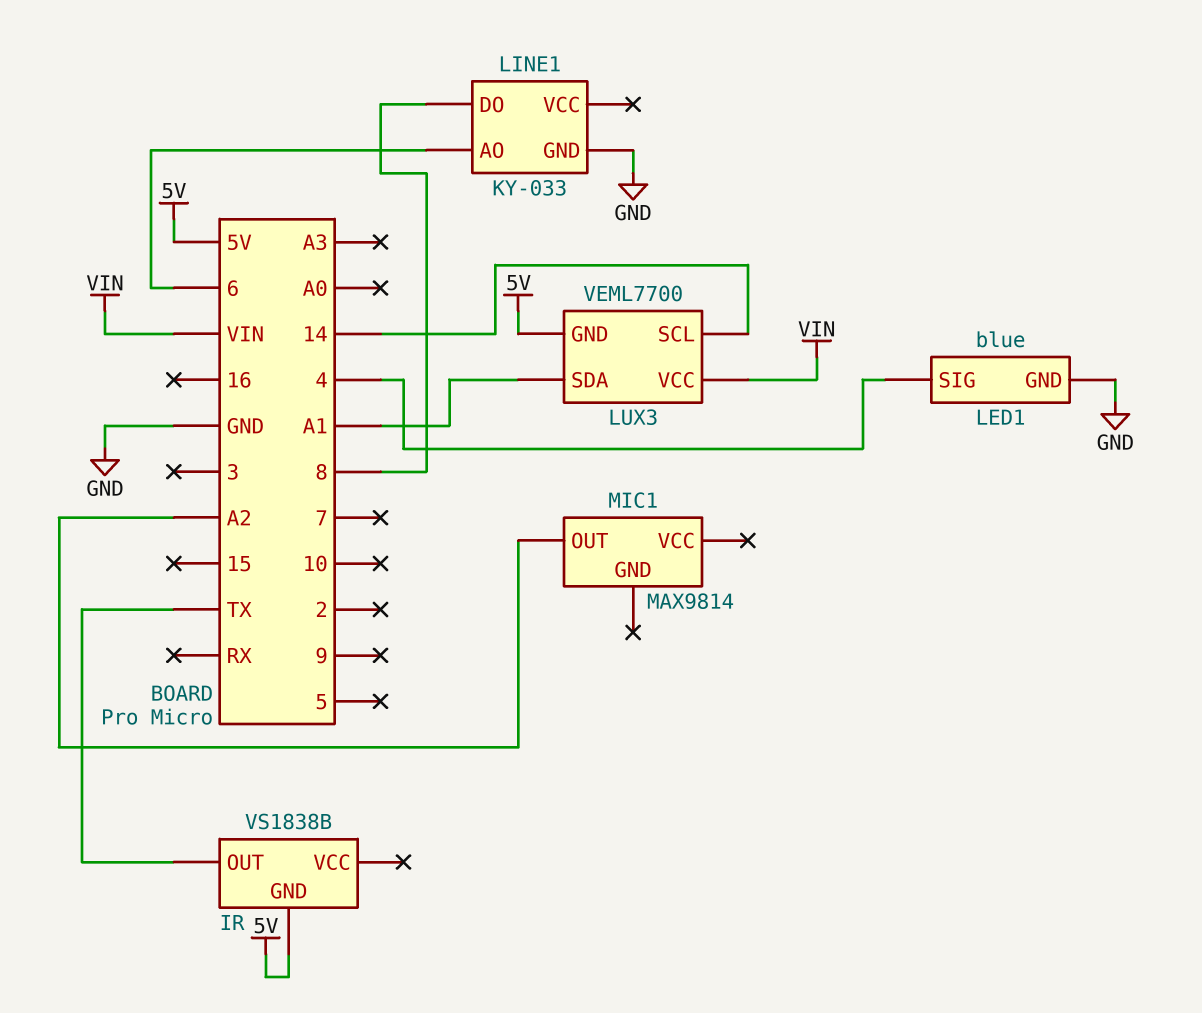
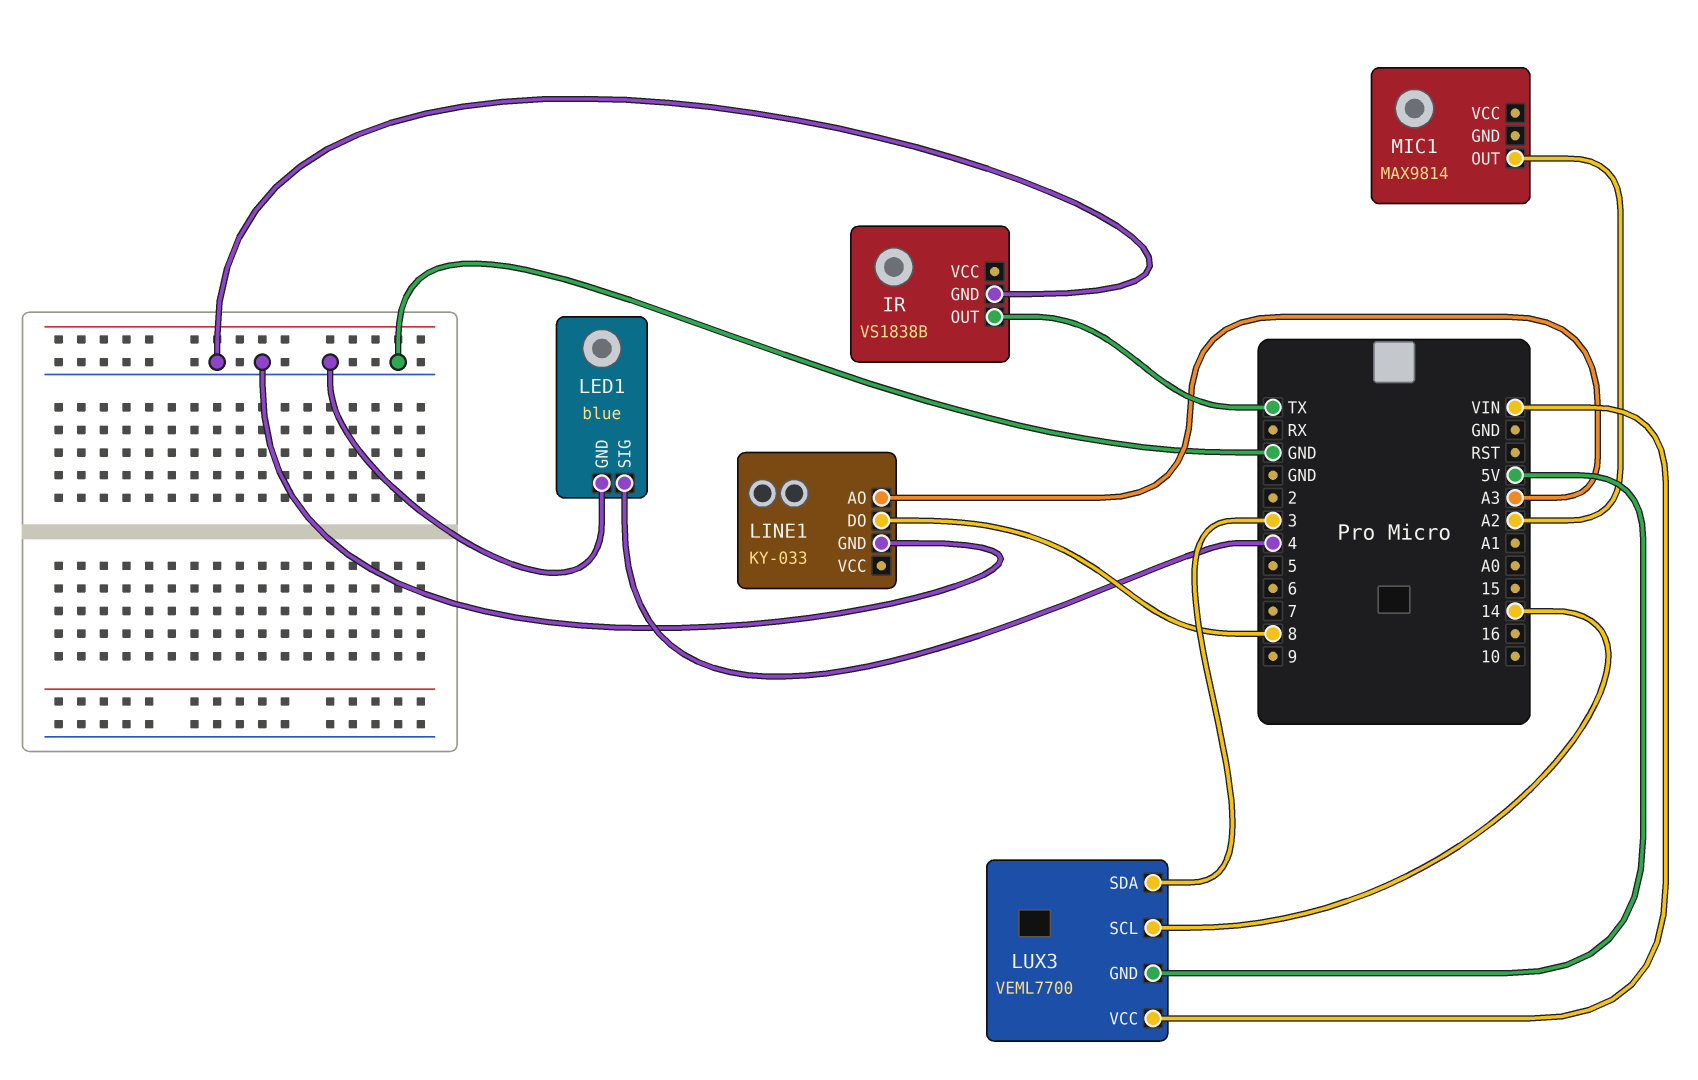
IR pin GND: 5V -> GND
LINE1 pin AO: 6 -> A3
LUX3 pin SDA: A1 -> 3

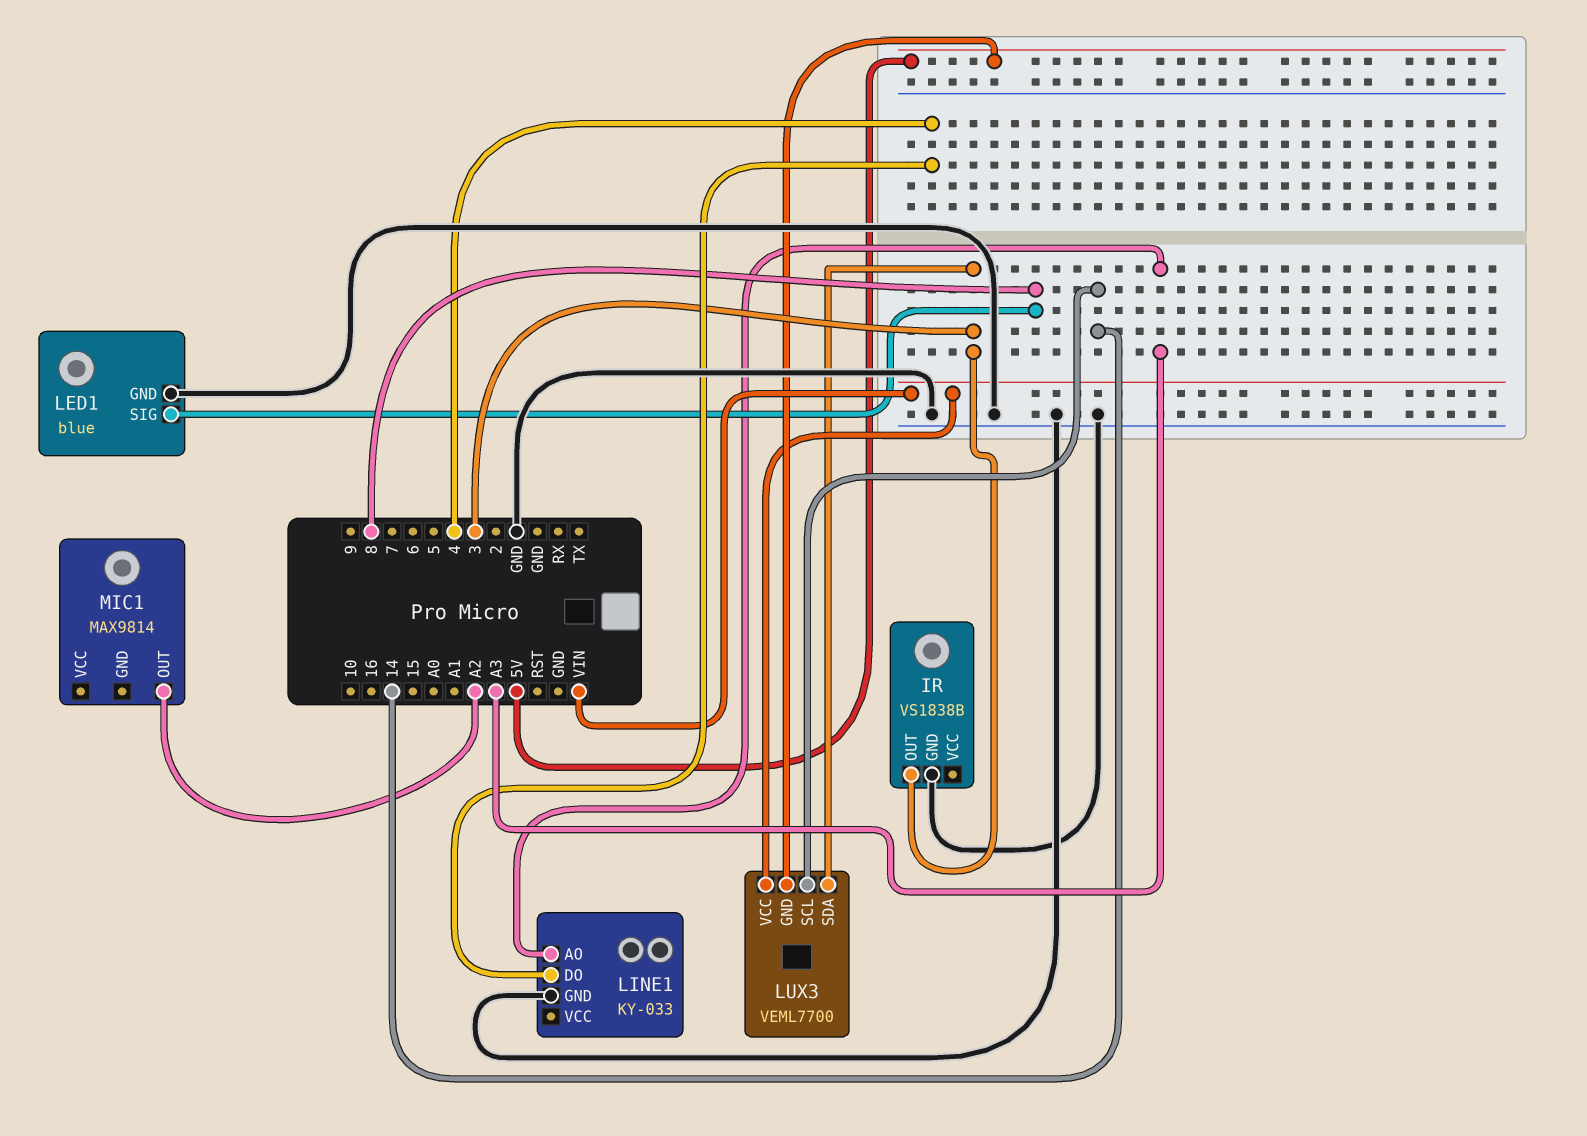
IR pin OUT: TX -> 3
LED1 pin SIG: 4 -> 8
LINE1 pin DO: 8 -> 4

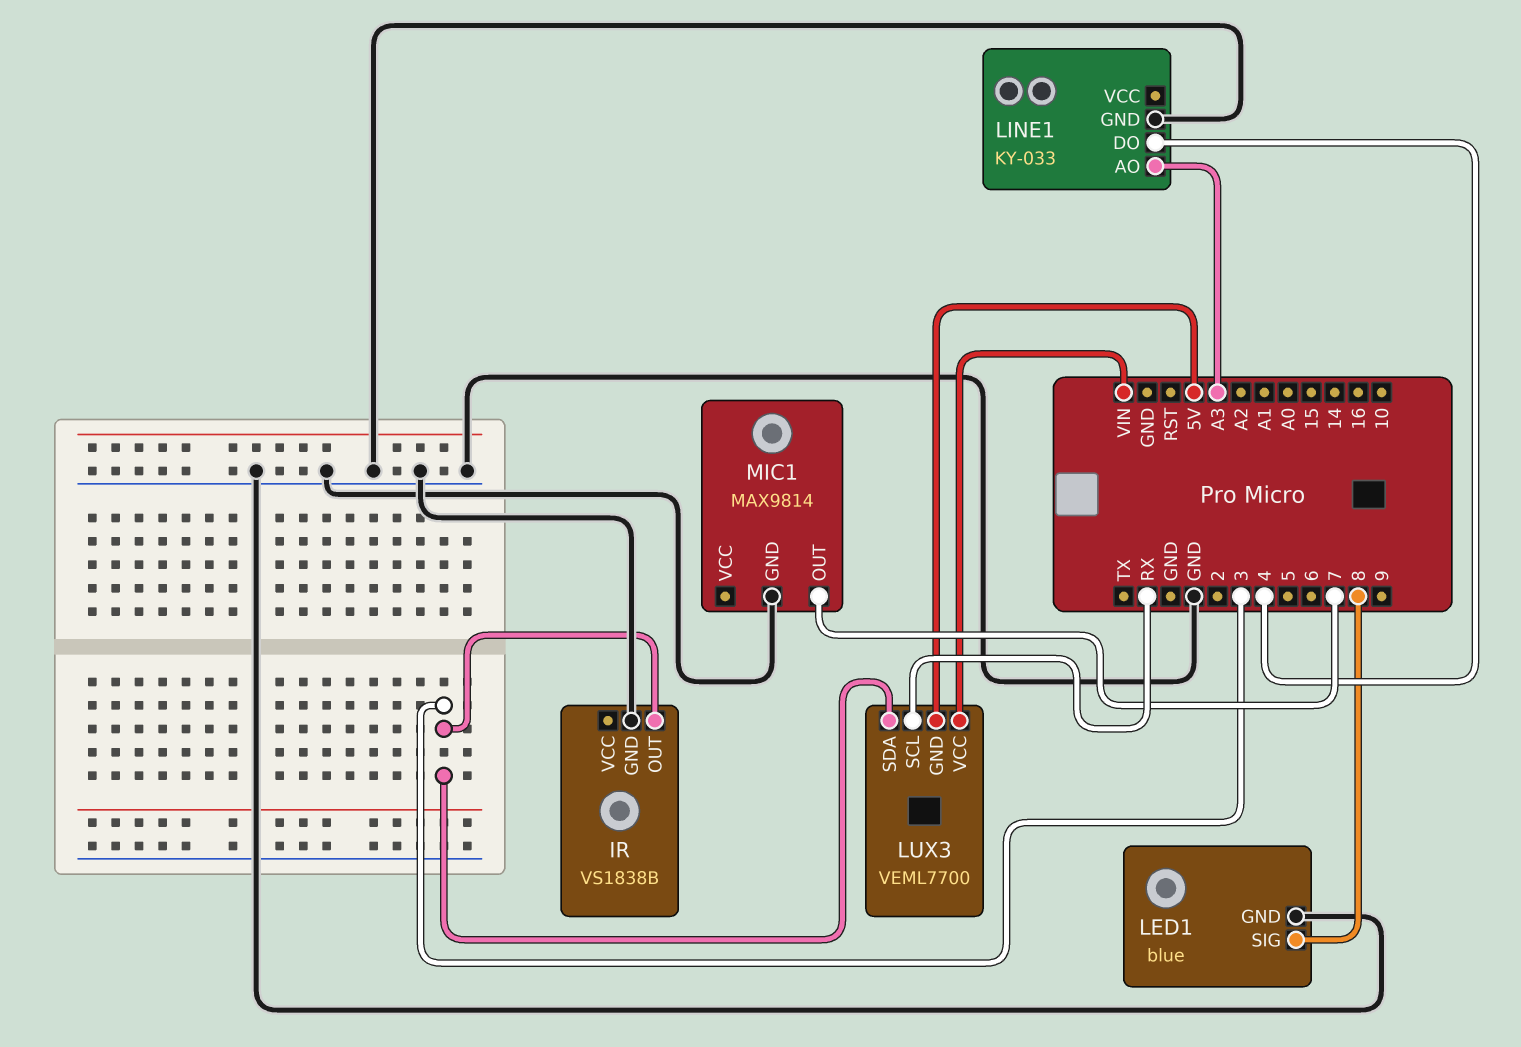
LUX3 pin SCL: 14 -> RX
MIC1 pin GND: none -> GND
MIC1 pin OUT: A2 -> 7

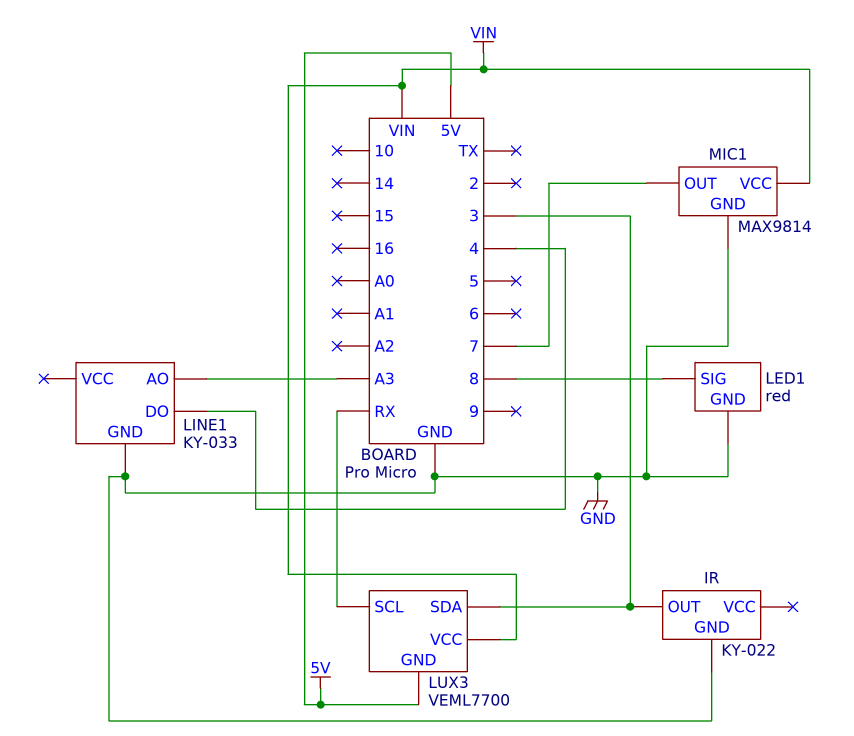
IR: VS1838B -> KY-022
LED1: blue -> red
MIC1 pin VCC: none -> VIN

